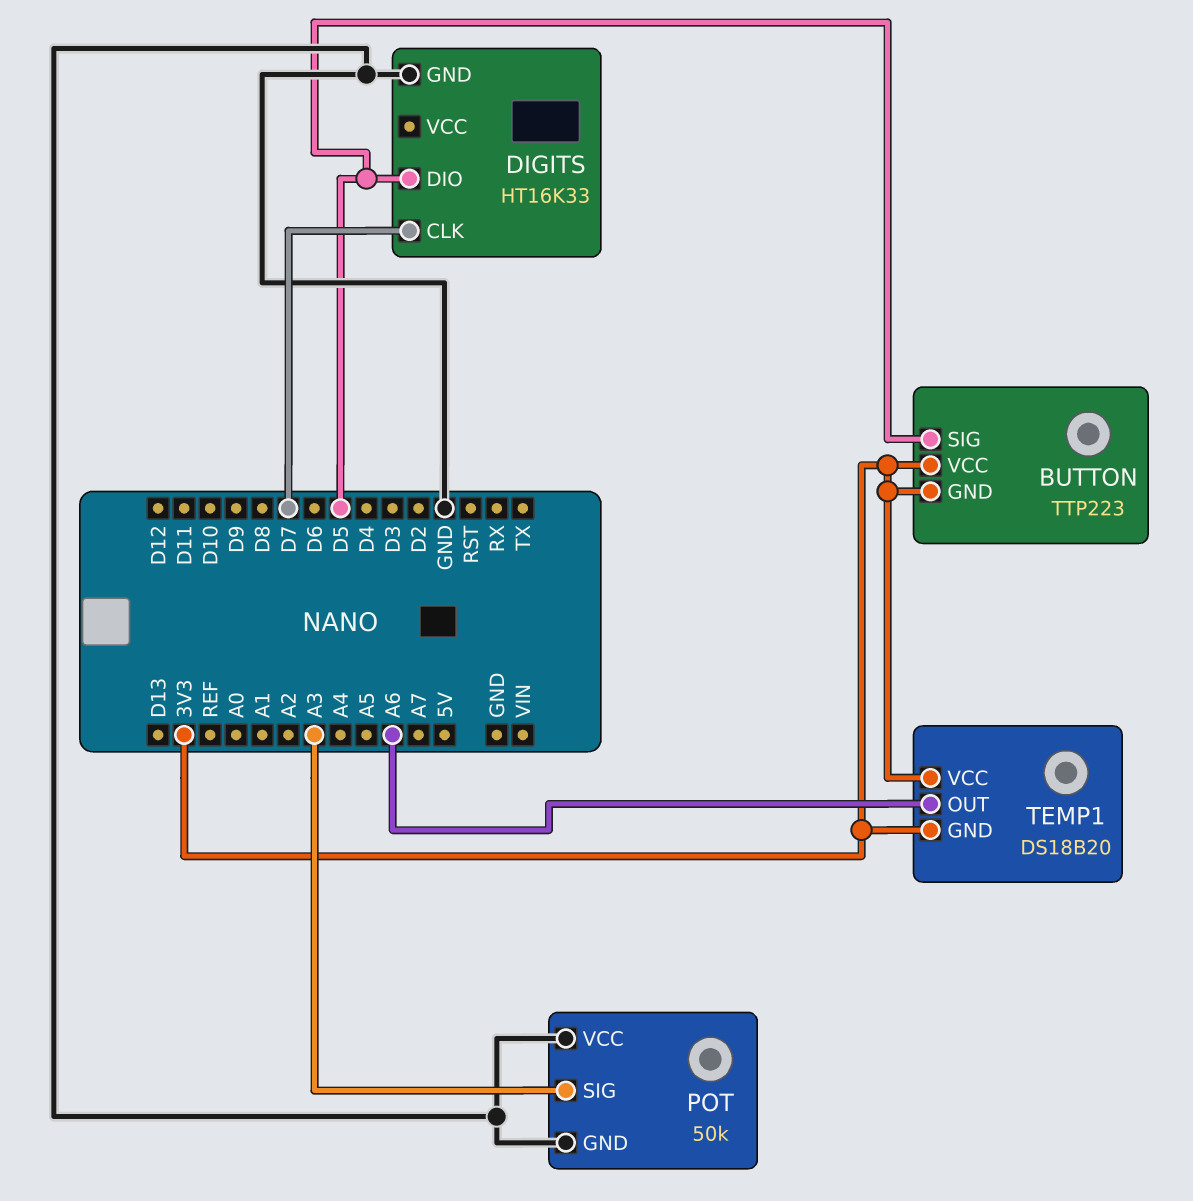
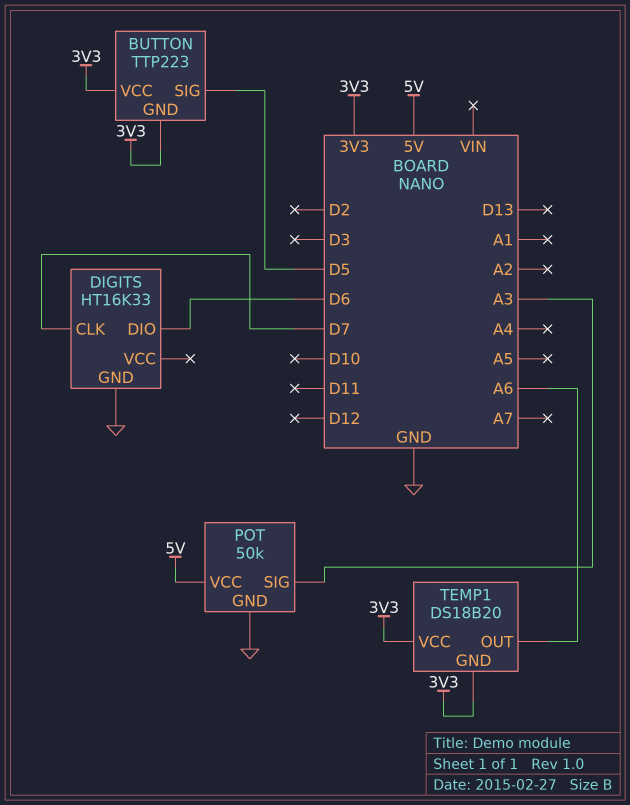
DIGITS pin DIO: D5 -> D6
POT pin VCC: GND -> 5V

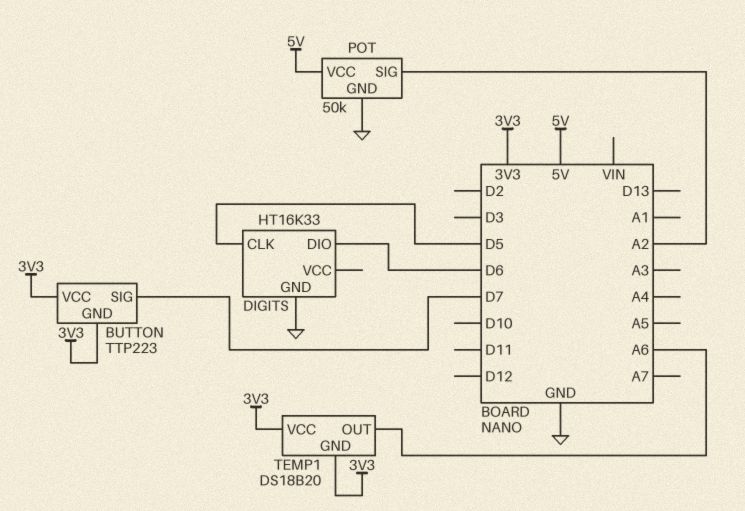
BUTTON pin SIG: D5 -> D7
DIGITS pin CLK: D7 -> D5
POT pin SIG: A3 -> A2

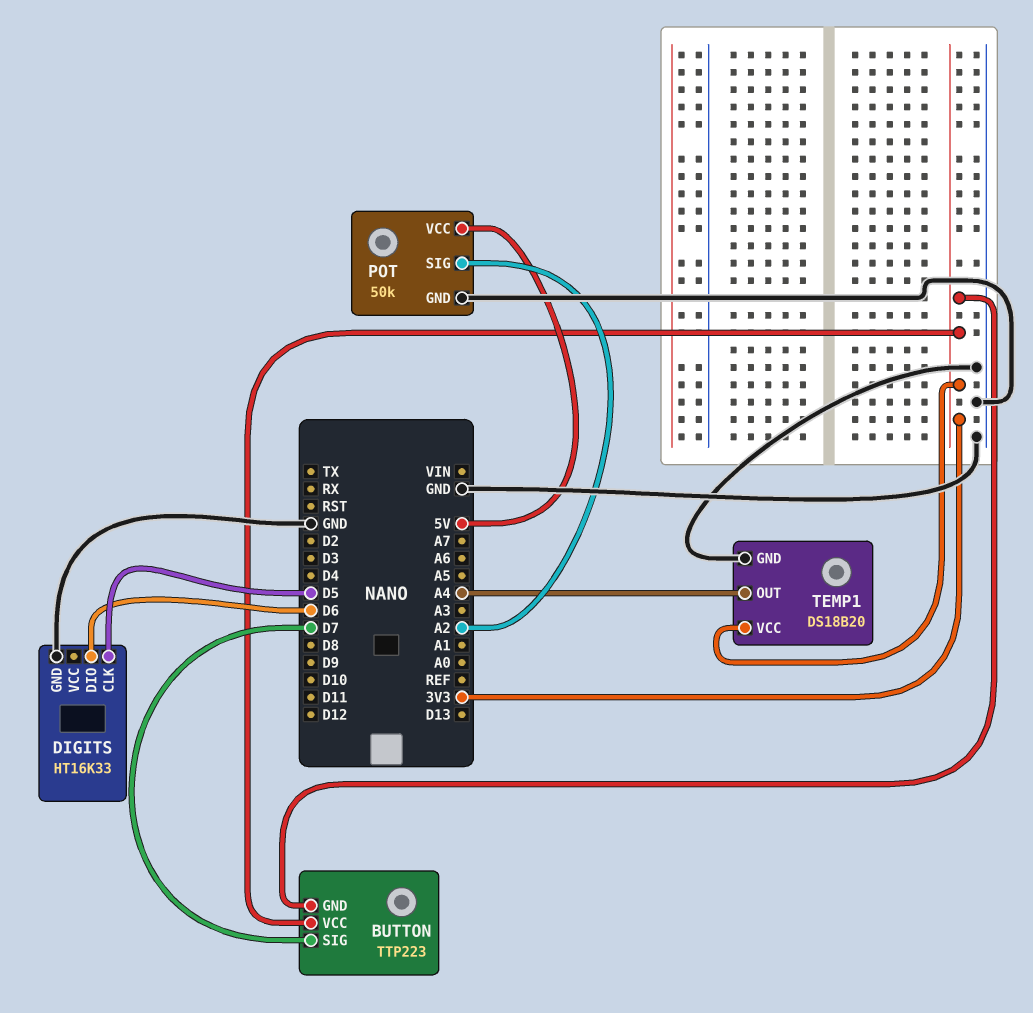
TEMP1 pin GND: 3V3 -> GND
TEMP1 pin OUT: A6 -> A4

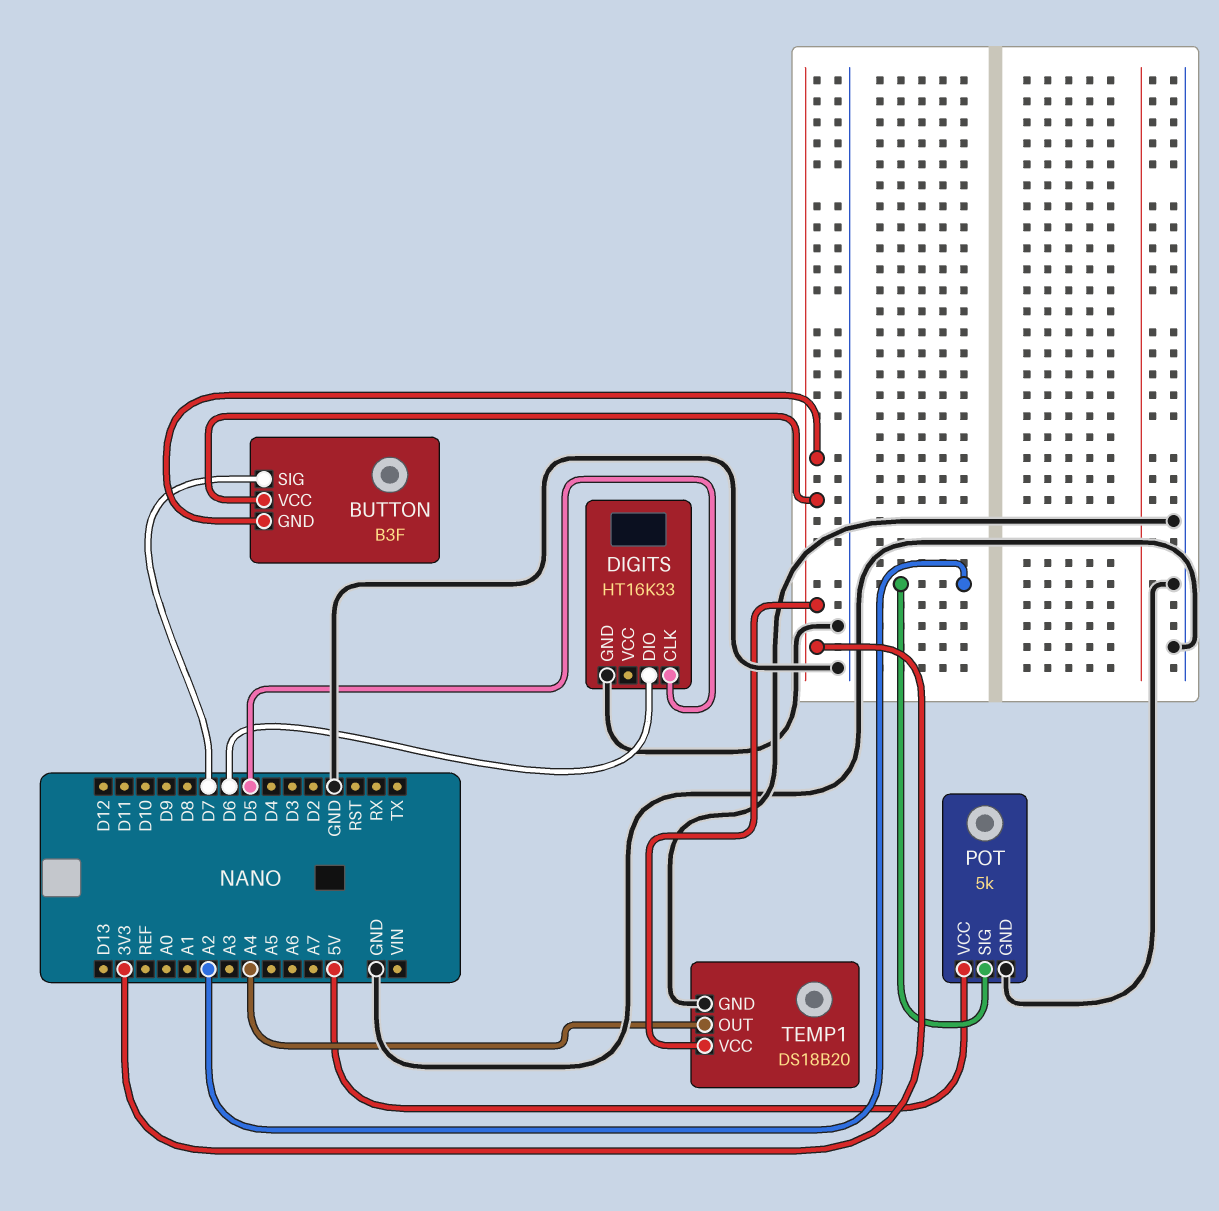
BUTTON: TTP223 -> B3F
POT: 50k -> 5k

